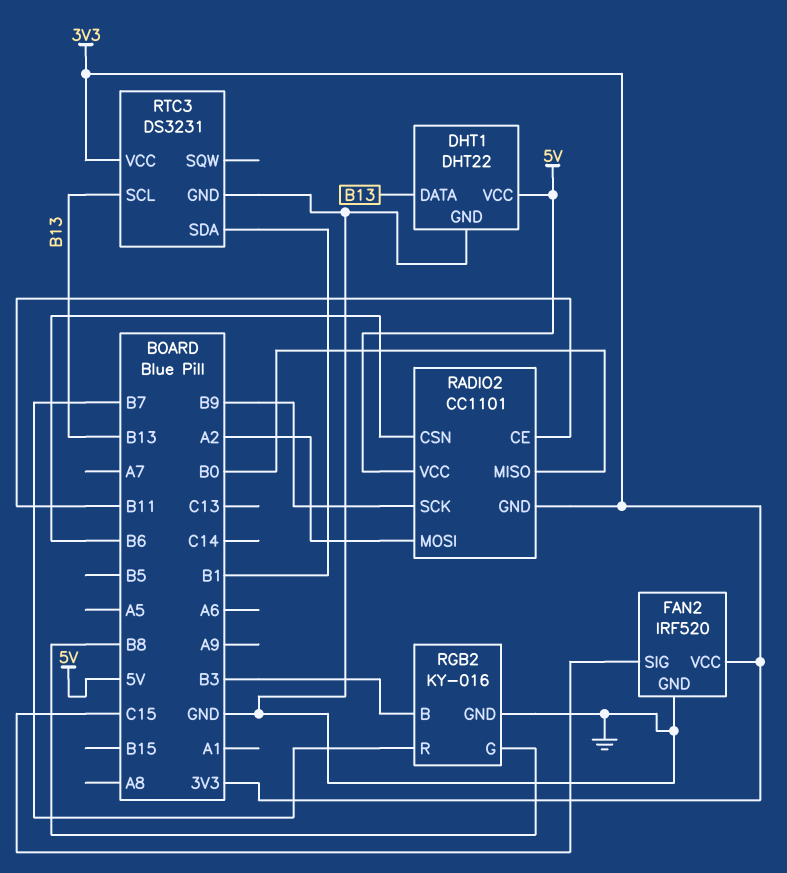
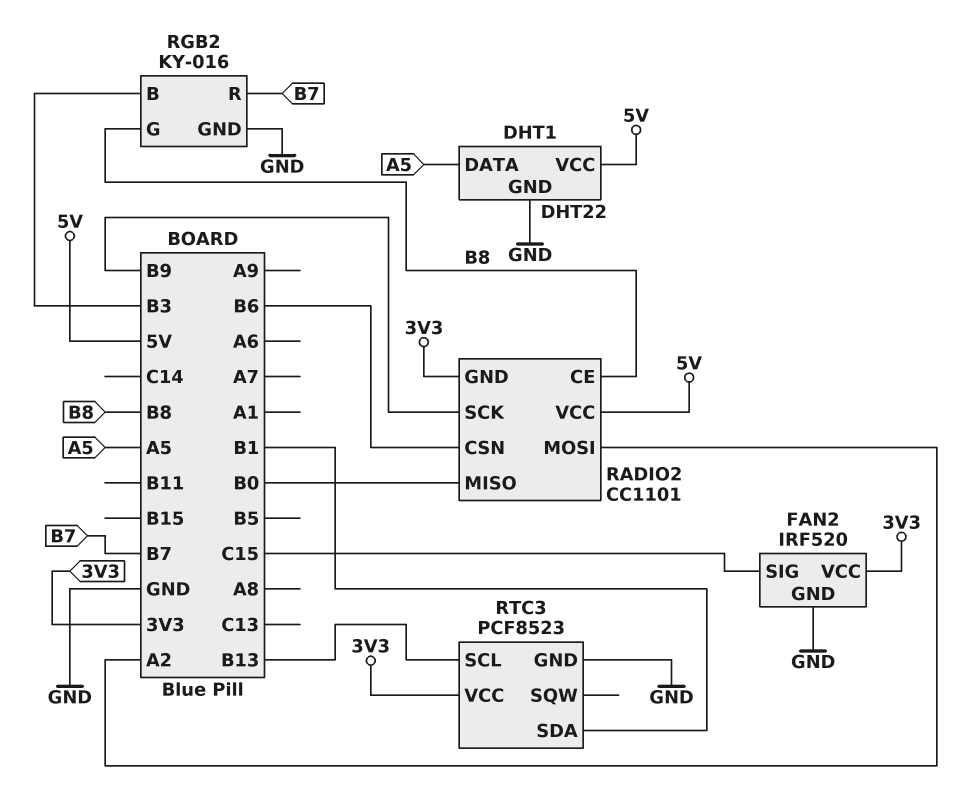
DHT1 pin DATA: B13 -> A5
RADIO2 pin CE: B11 -> B8
RTC3: DS3231 -> PCF8523

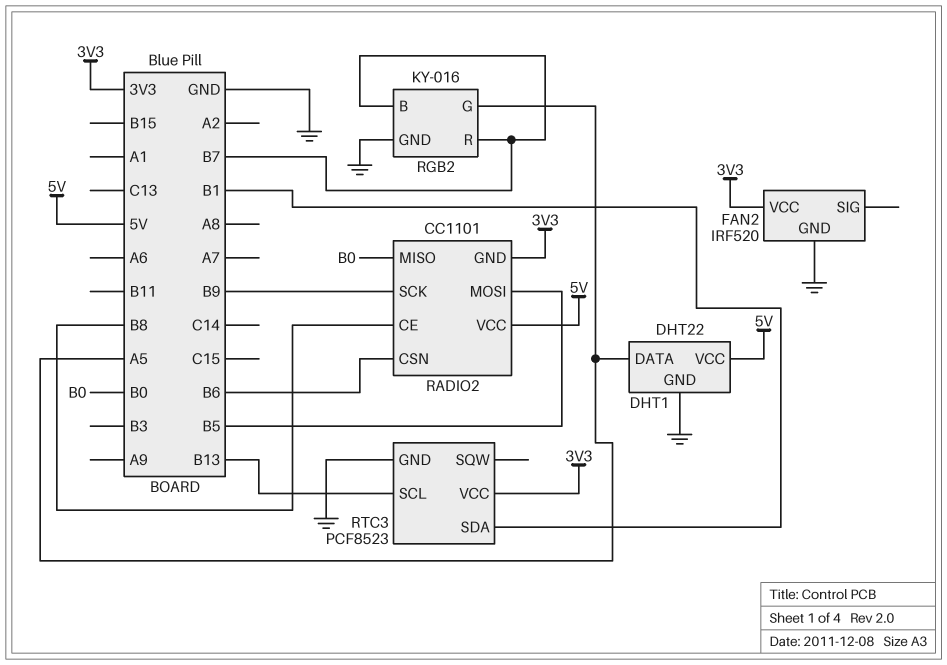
FAN2 pin SIG: C15 -> none
RADIO2 pin MOSI: A2 -> B5
RGB2 pin B: B3 -> B7
RGB2 pin G: B8 -> A5

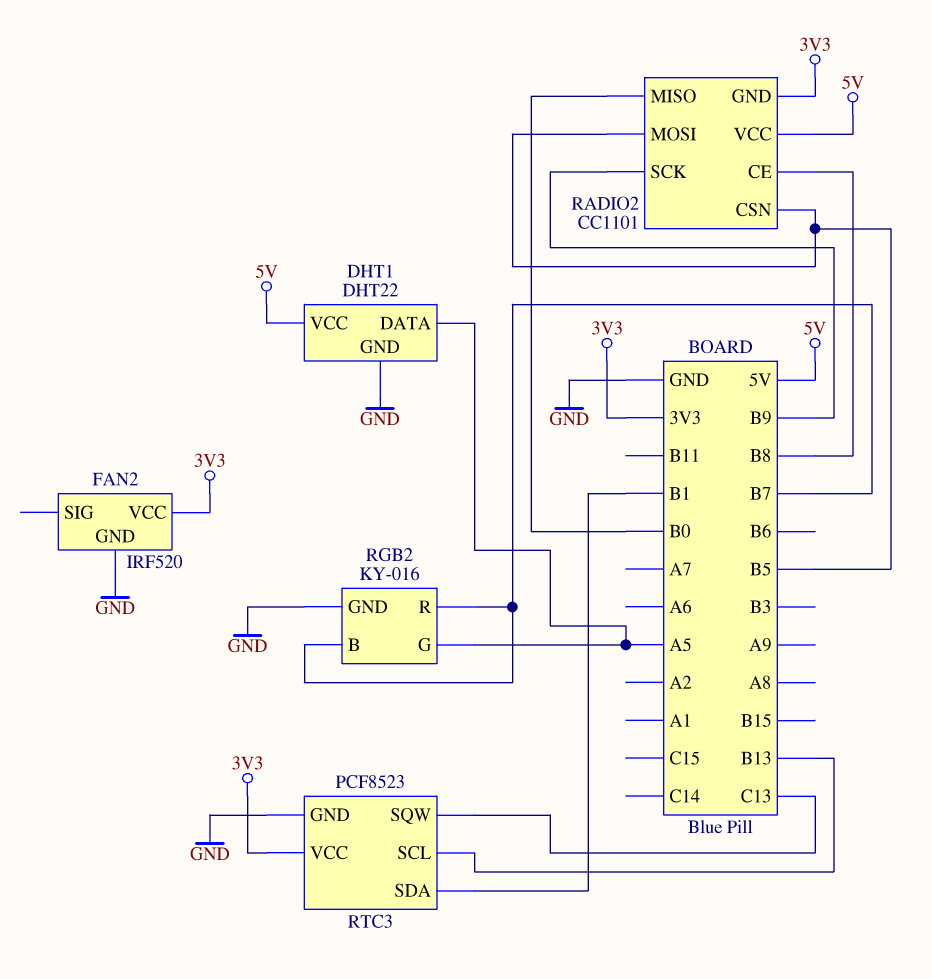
RADIO2 pin CSN: B6 -> B5
RTC3 pin SQW: none -> C13

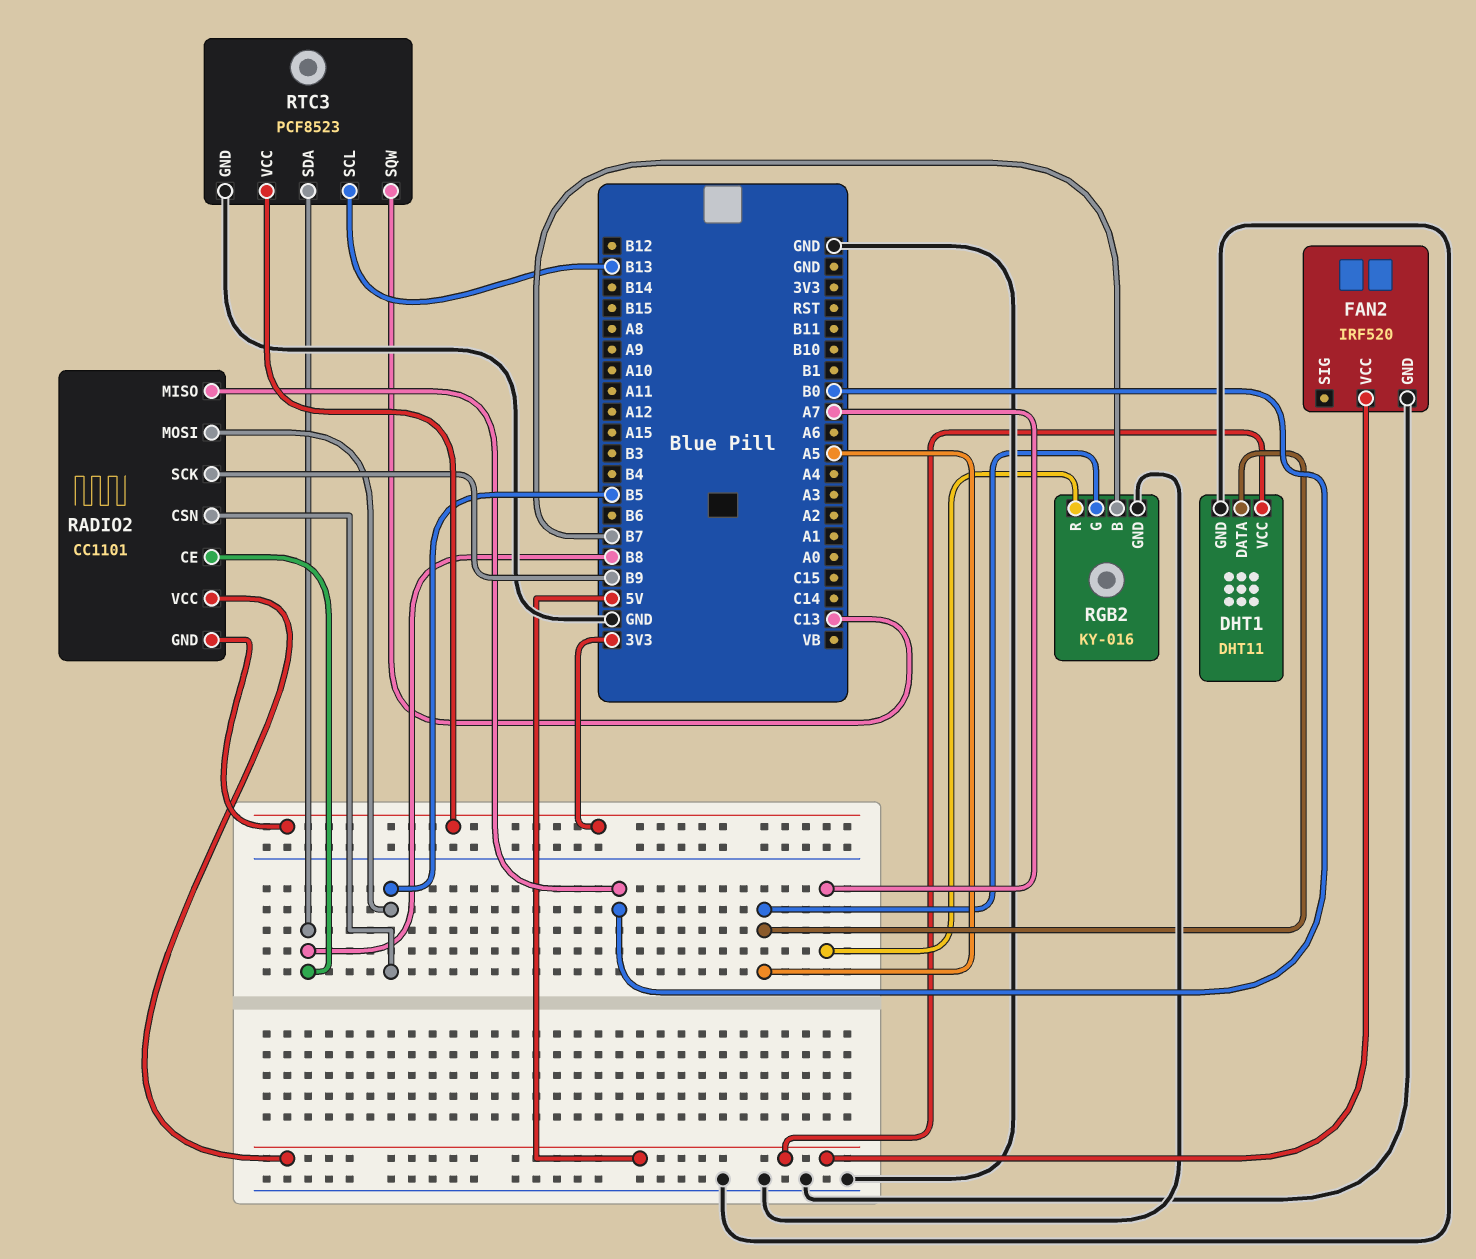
DHT1: DHT22 -> DHT11
FAN2 pin VCC: 3V3 -> 5V
RGB2 pin R: B7 -> A7
RTC3 pin SDA: B1 -> B8

